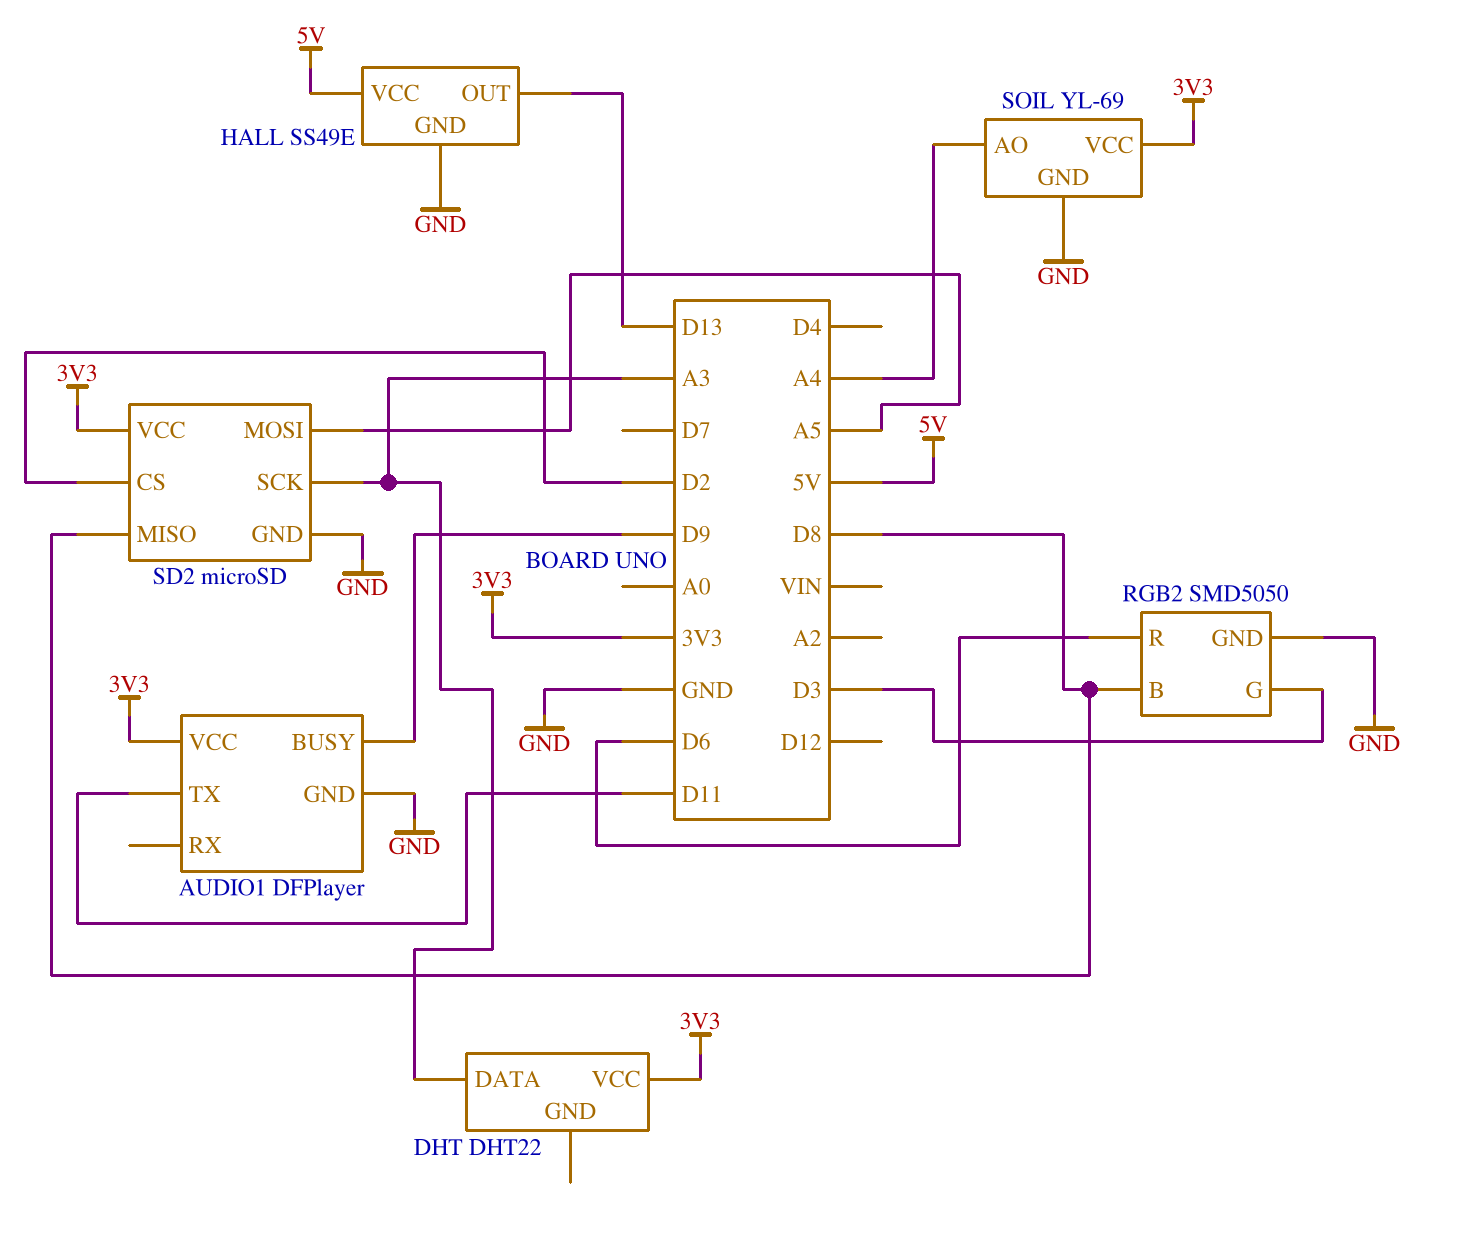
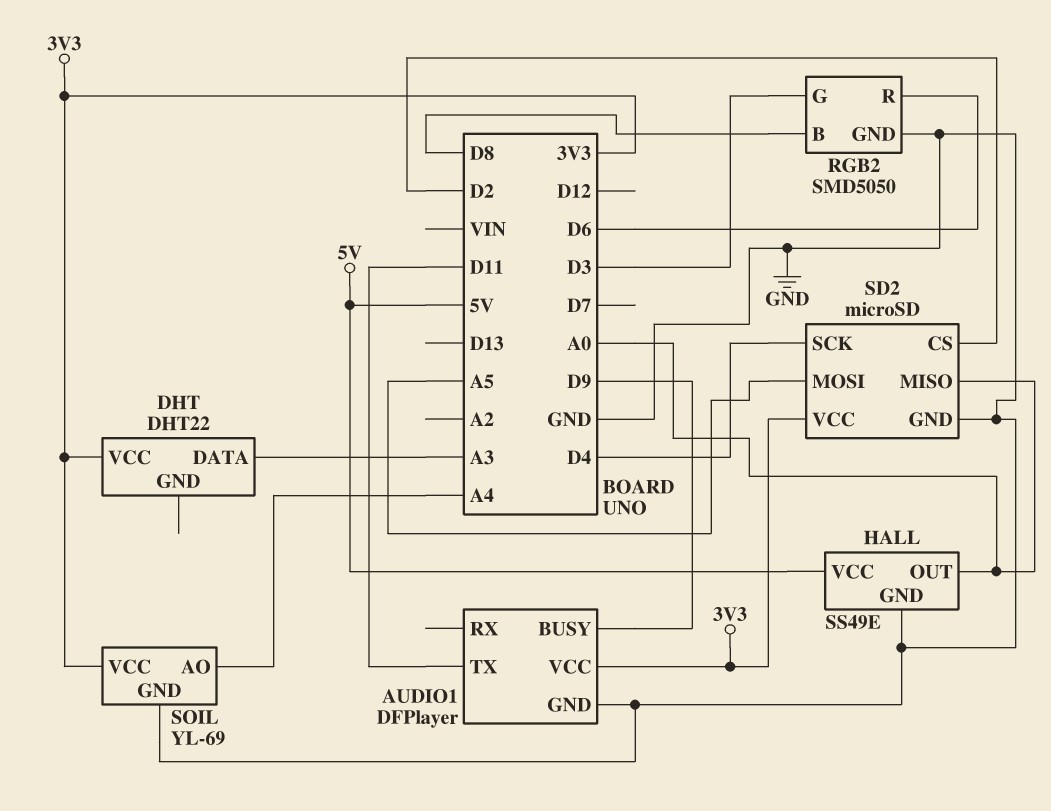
HALL pin OUT: D13 -> A0
SD2 pin MISO: D8 -> A0
SD2 pin SCK: A3 -> D4

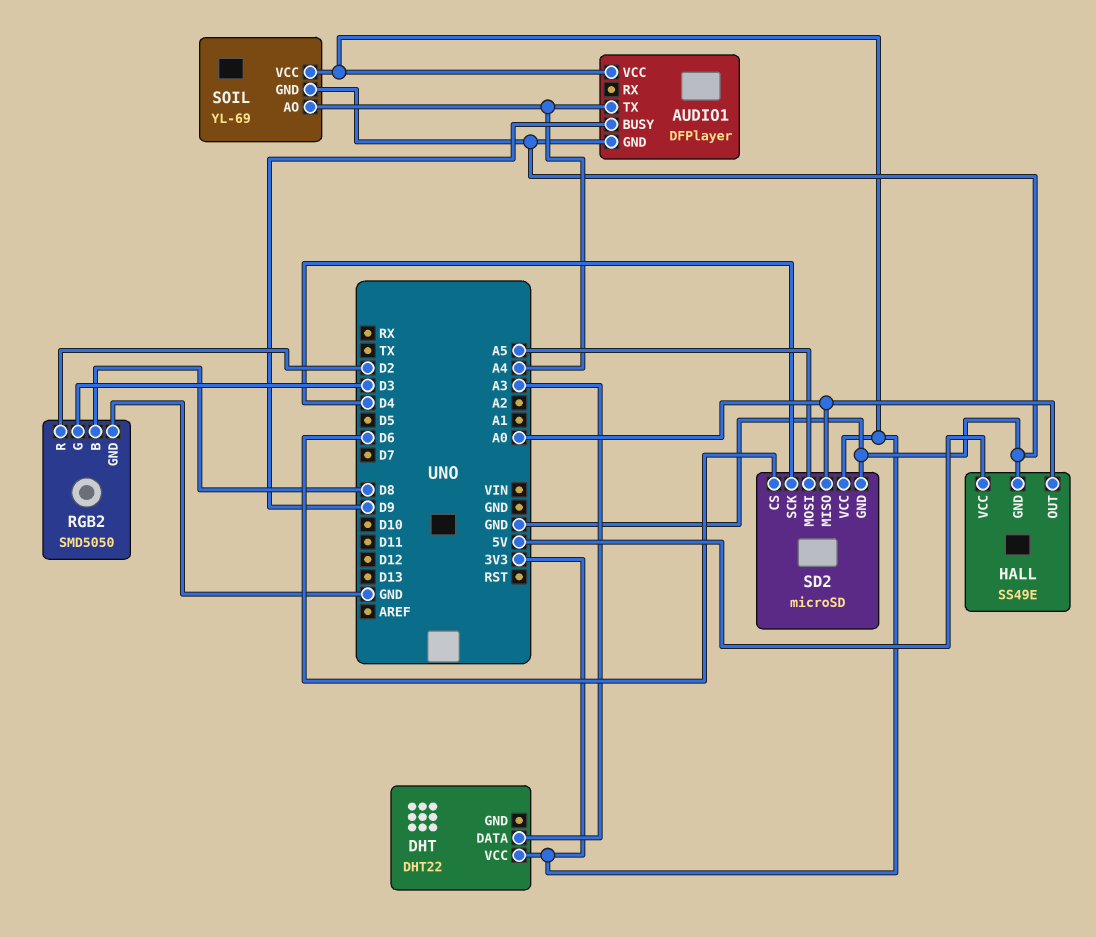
AUDIO1 pin TX: D11 -> A4
RGB2 pin R: D6 -> D2
SD2 pin CS: D2 -> D6

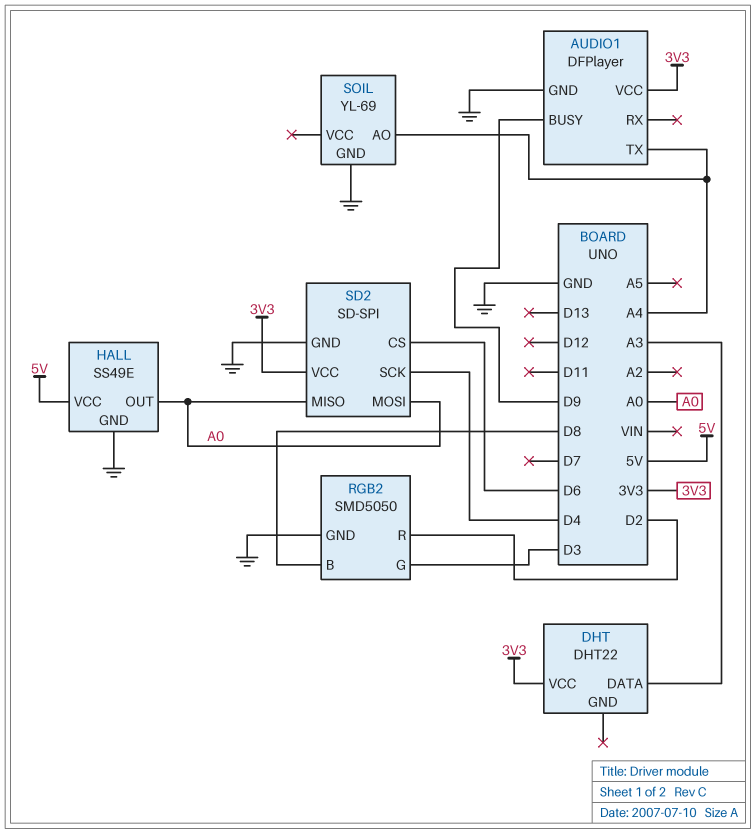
SD2: microSD -> SD-SPI
SD2 pin MOSI: A5 -> A0
SOIL pin VCC: 3V3 -> none

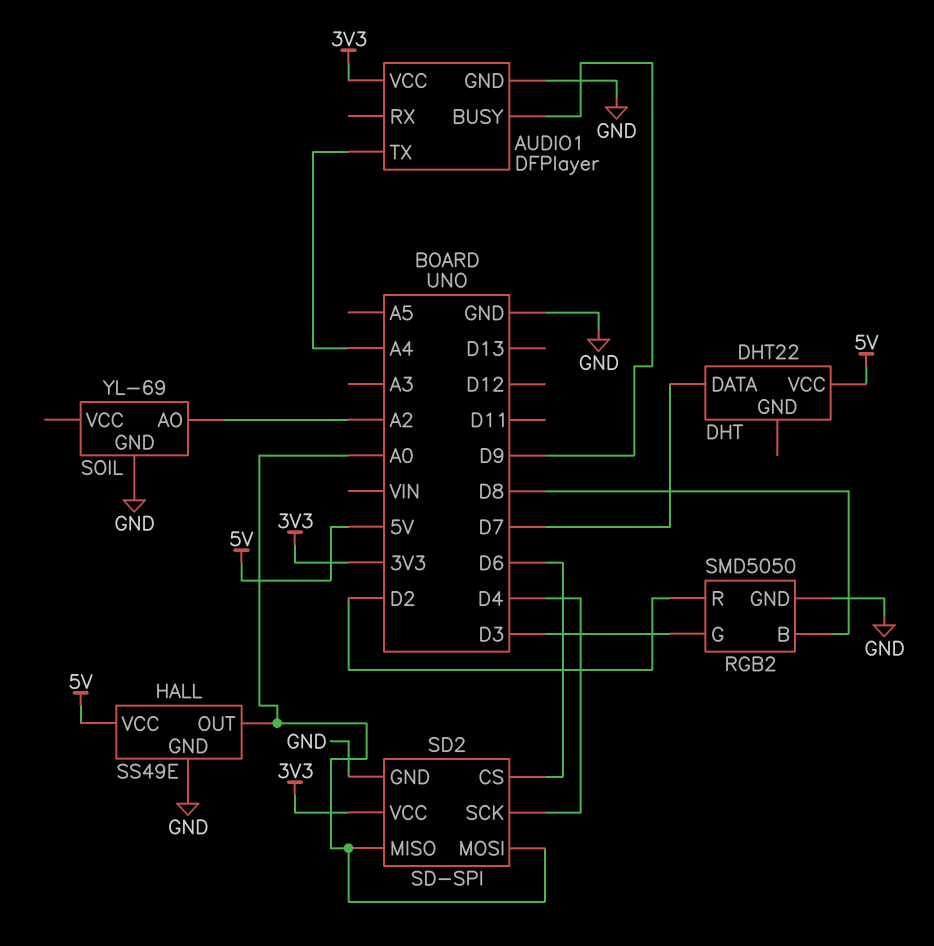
DHT pin DATA: A3 -> D7
DHT pin VCC: 3V3 -> 5V
SOIL pin AO: A4 -> A2

